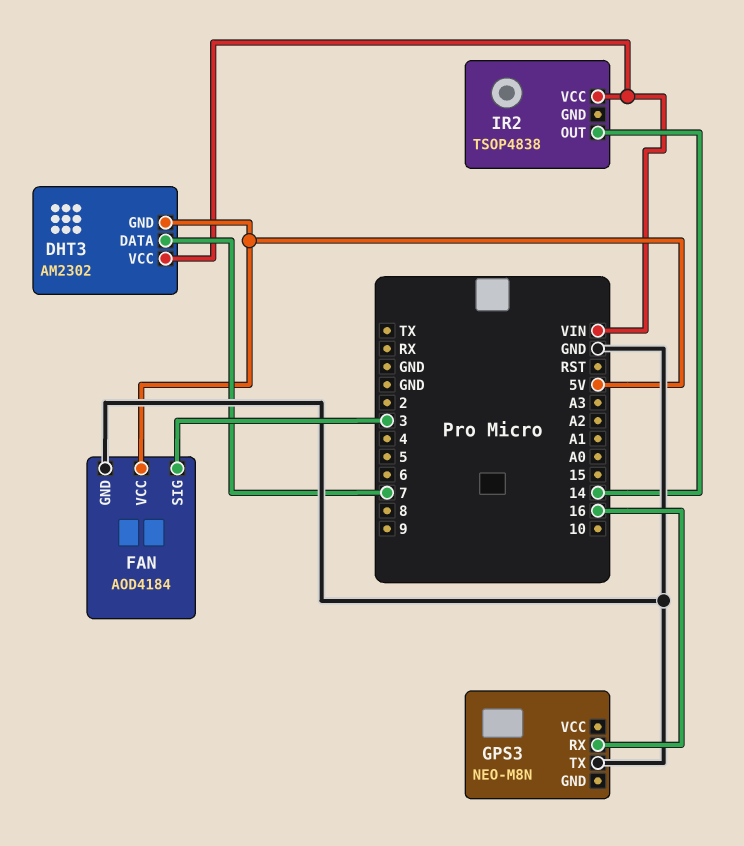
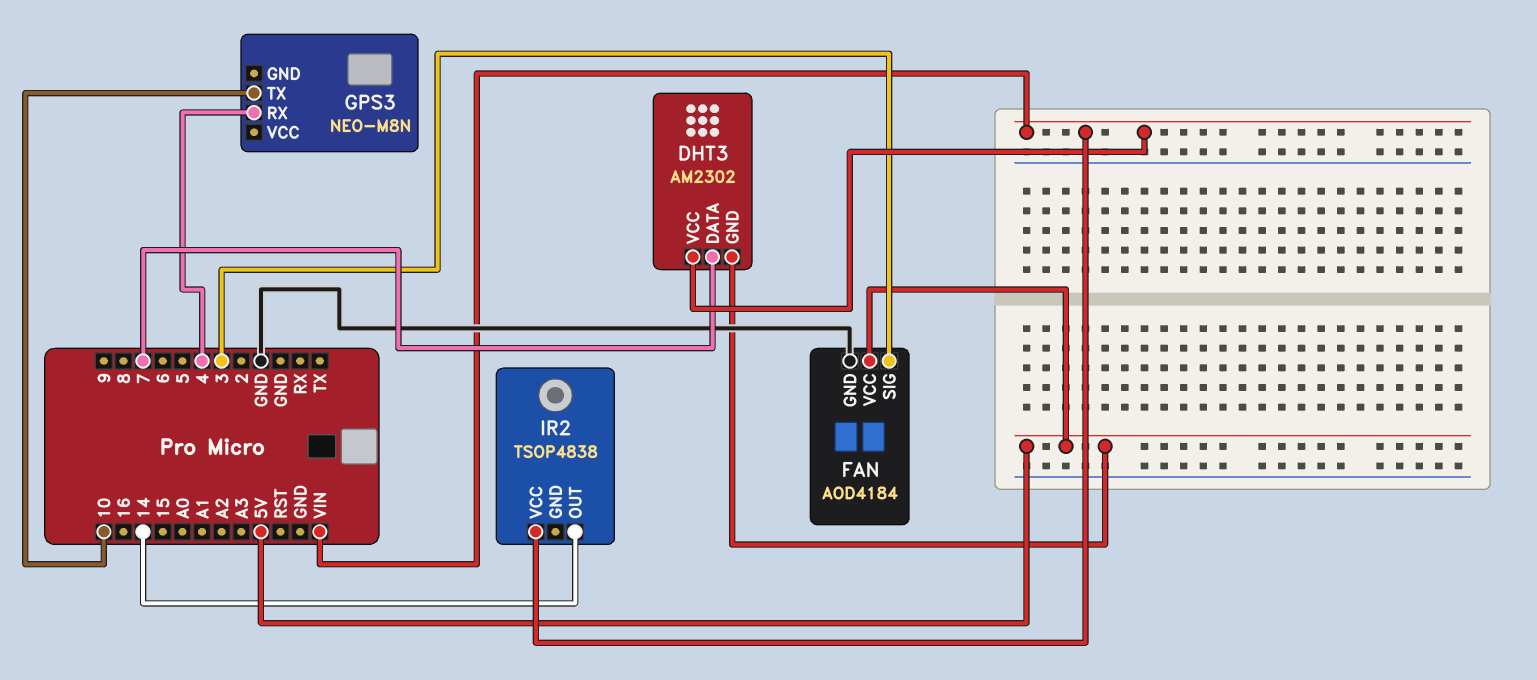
GPS3 pin RX: 16 -> 4
GPS3 pin TX: GND -> 10

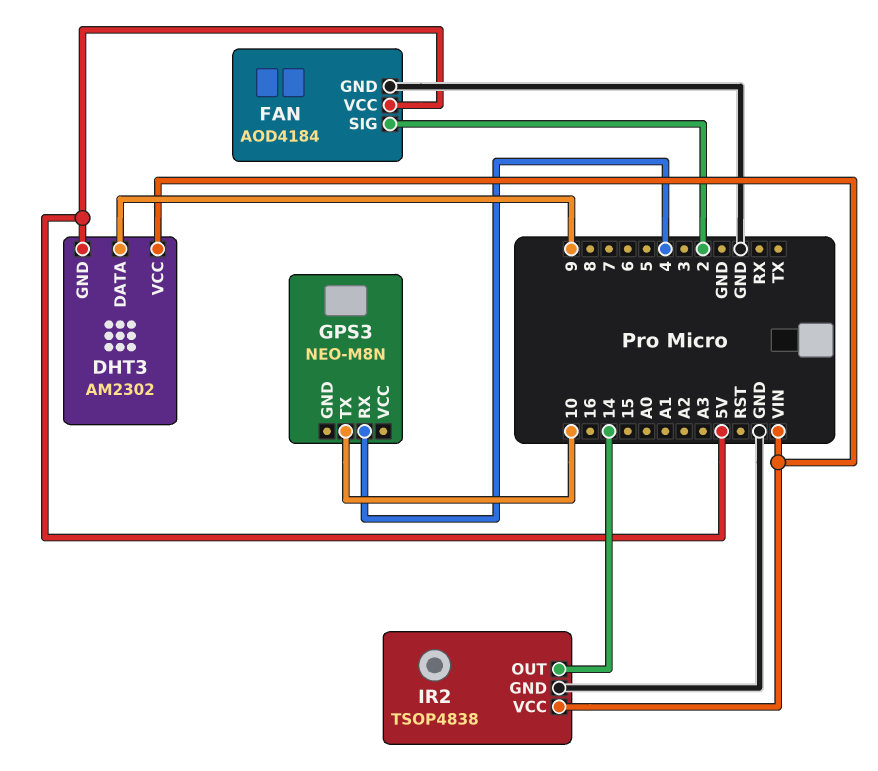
DHT3 pin DATA: 7 -> 9
FAN pin SIG: 3 -> 2
IR2 pin GND: none -> GND

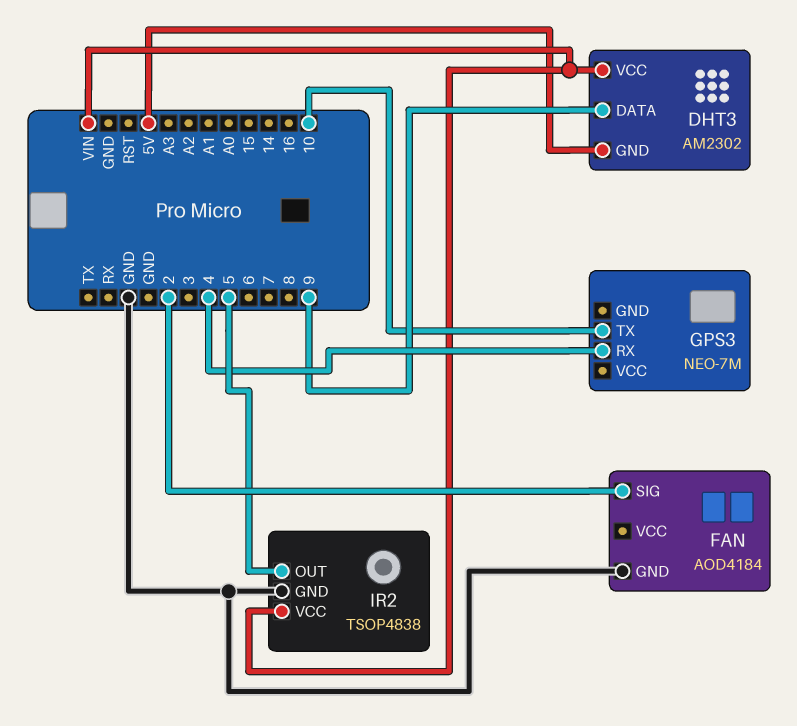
FAN pin VCC: 5V -> none
GPS3: NEO-M8N -> NEO-7M
IR2 pin OUT: 14 -> 5

